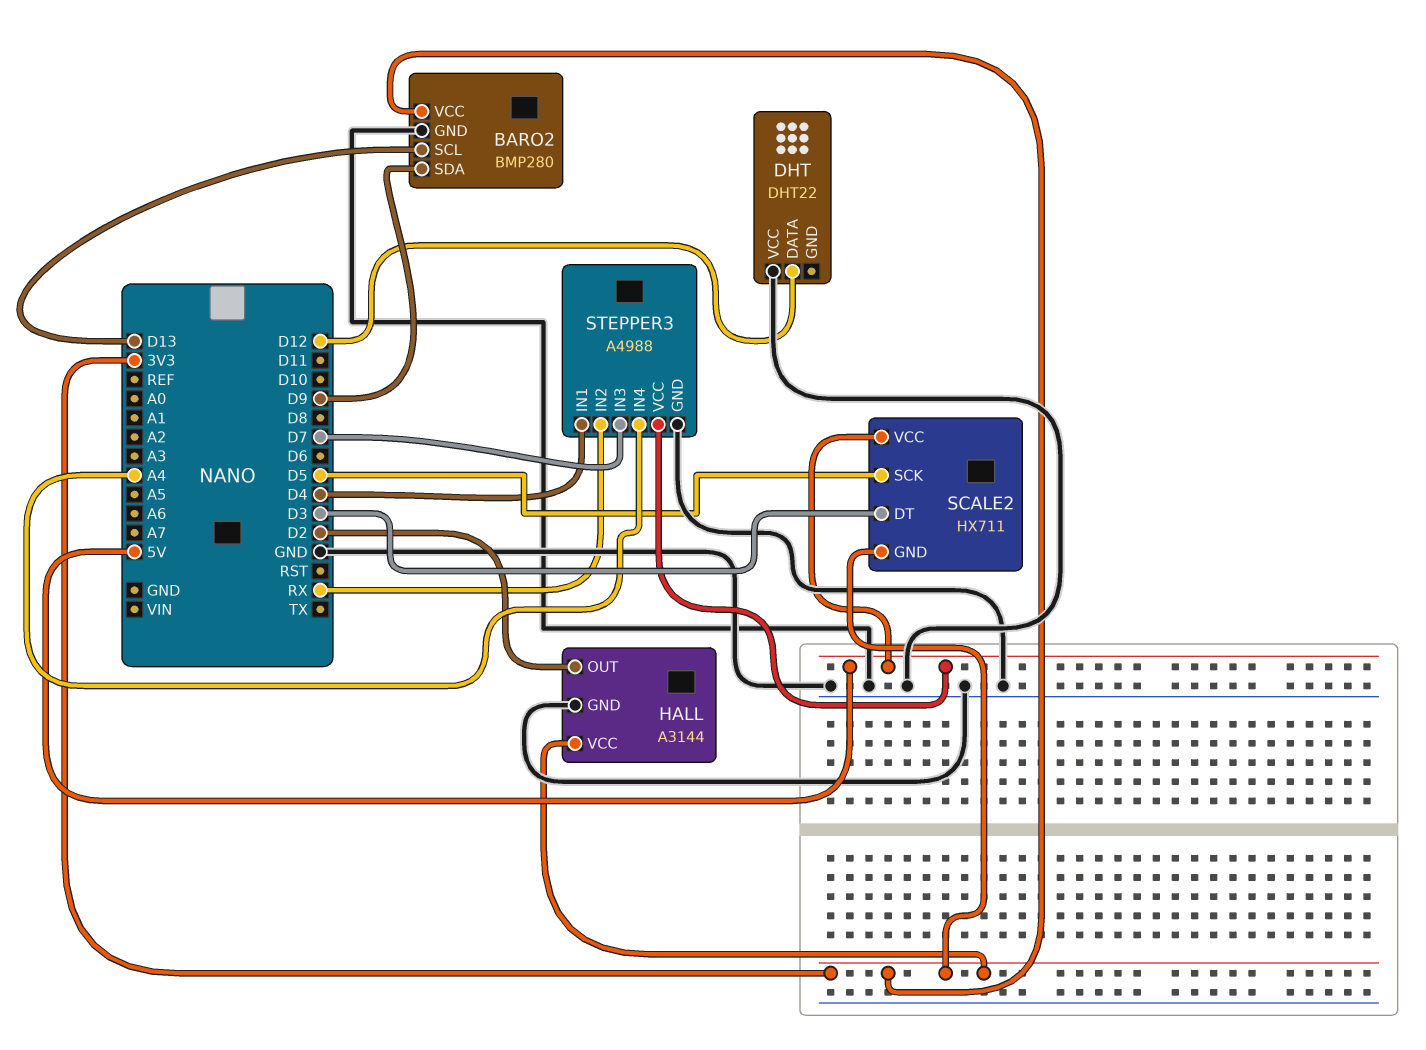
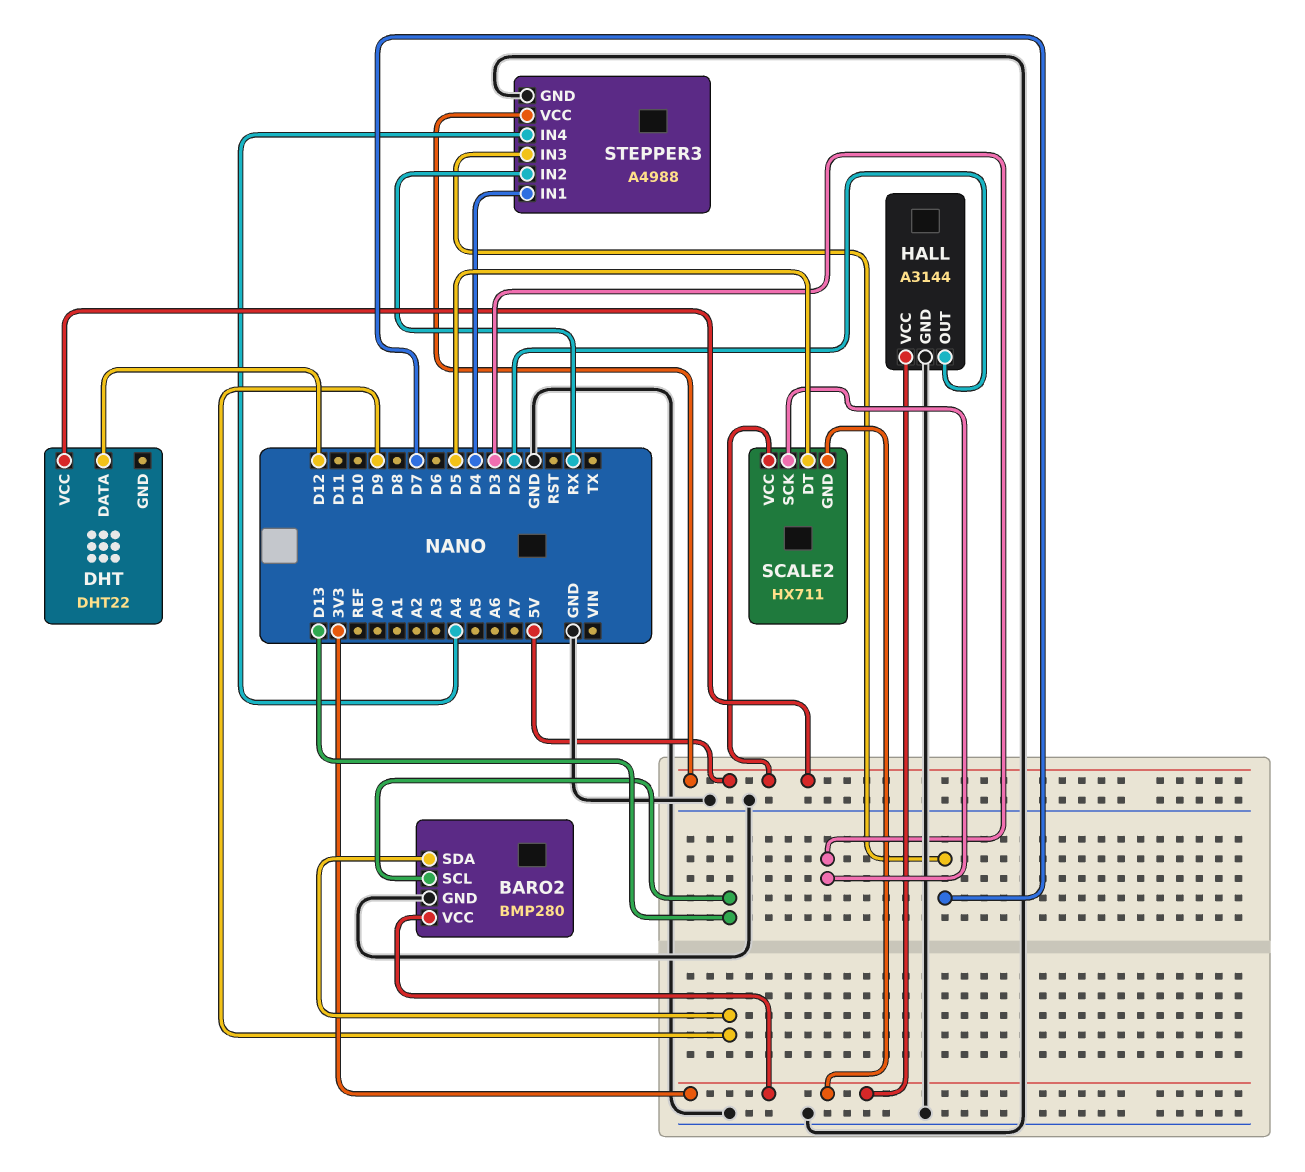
DHT pin VCC: GND -> 5V
SCALE2 pin DT: D3 -> D5
SCALE2 pin SCK: D5 -> D3

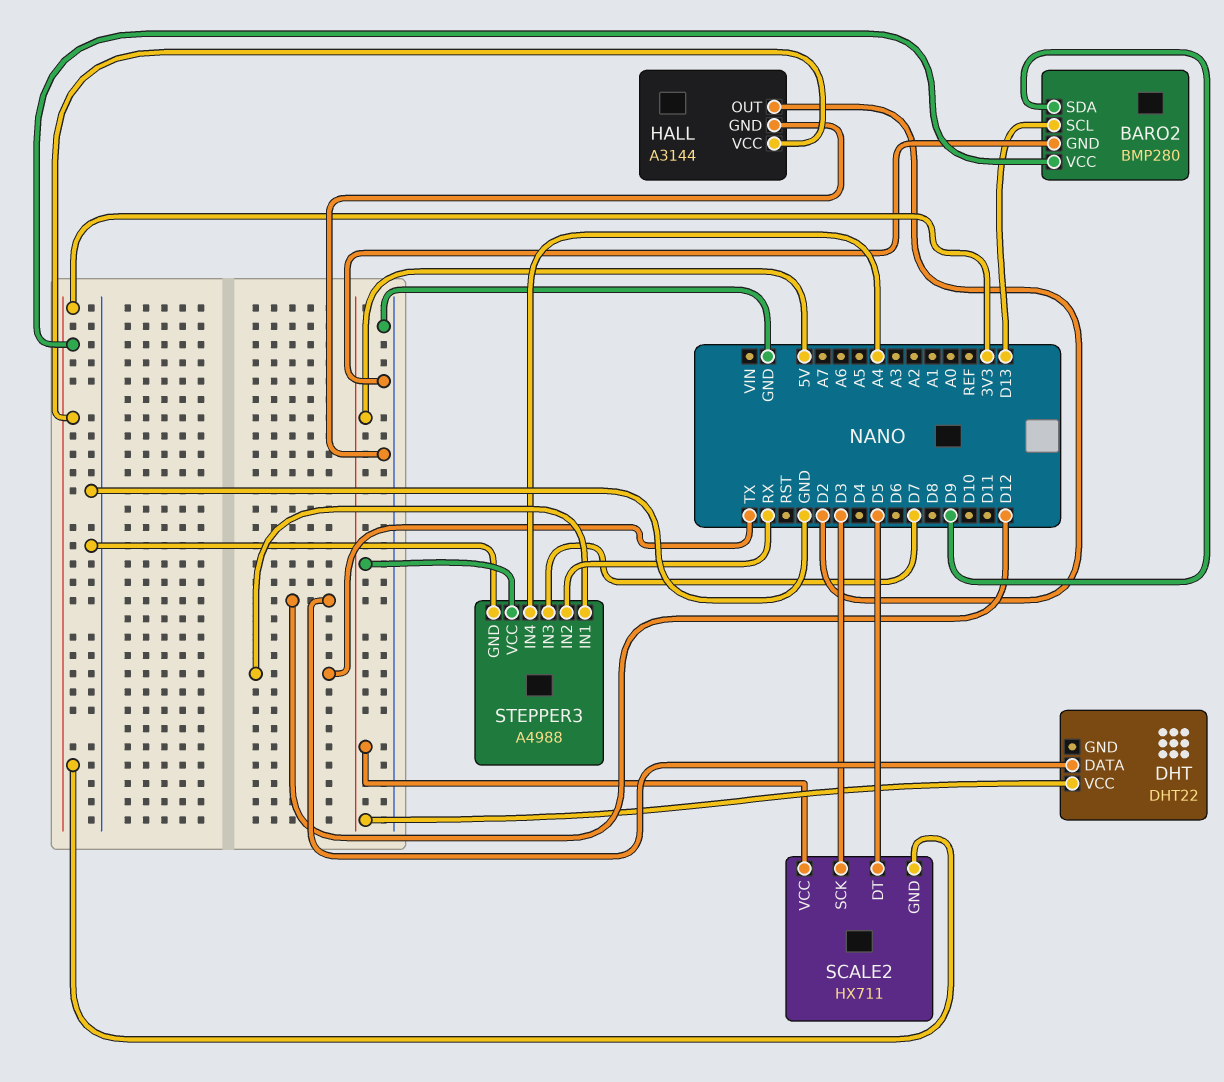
STEPPER3 pin IN1: D4 -> TX

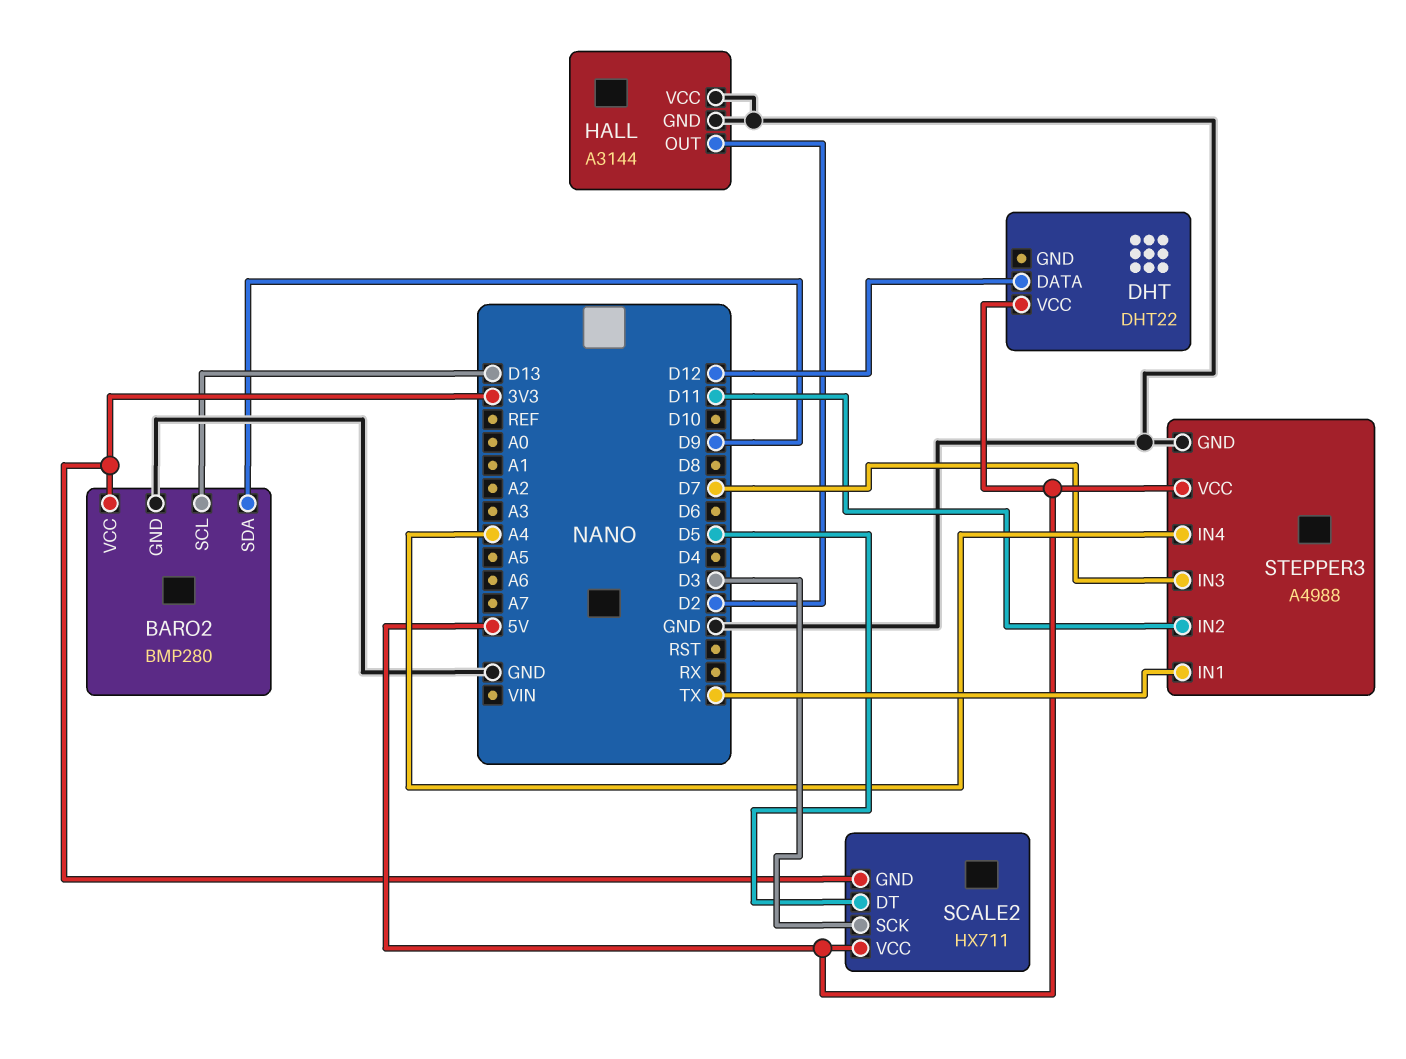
HALL pin VCC: 3V3 -> GND
STEPPER3 pin IN2: RX -> D11

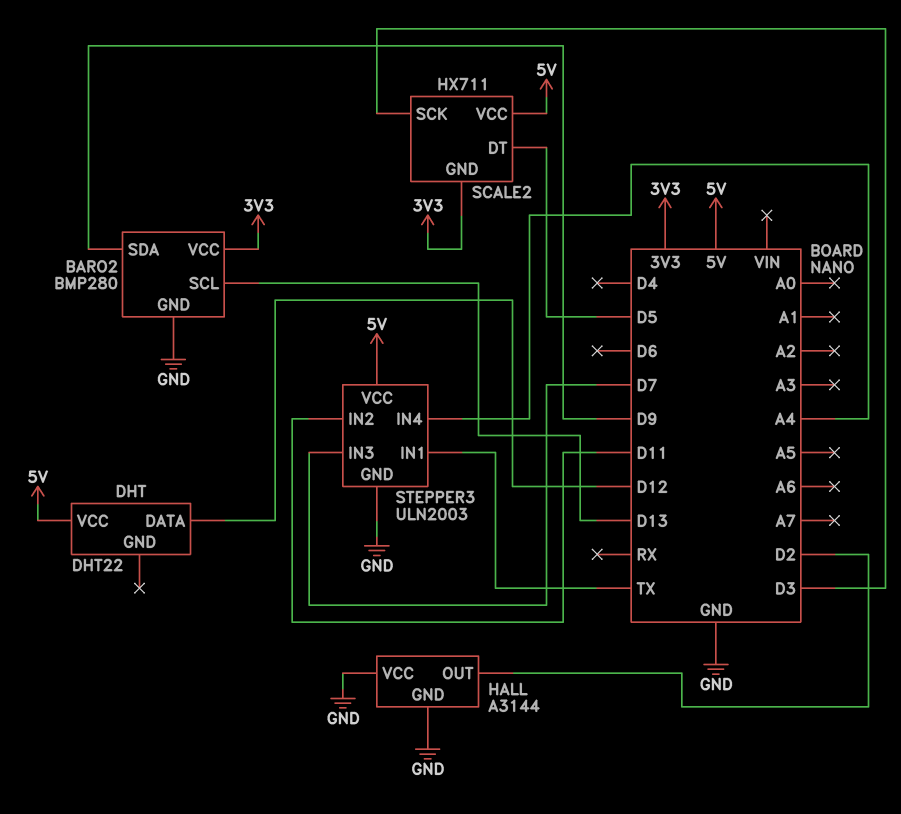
STEPPER3: A4988 -> ULN2003

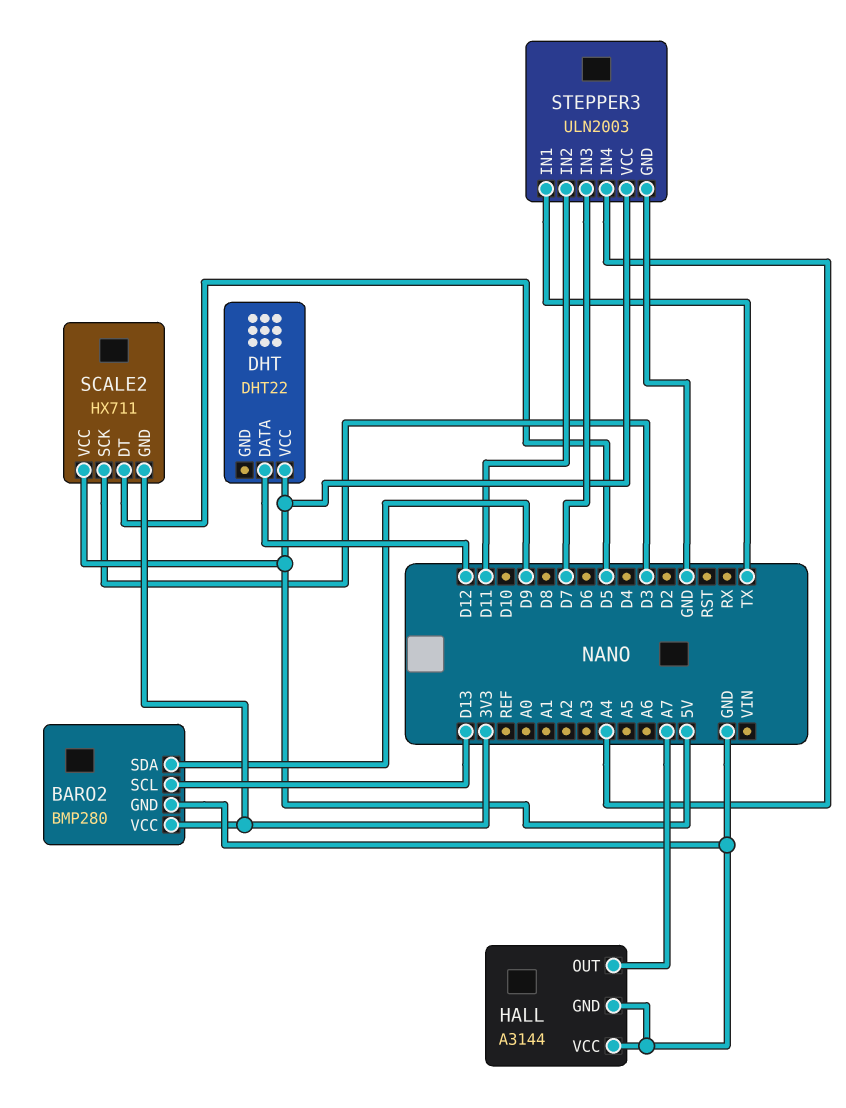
HALL pin OUT: D2 -> A7

